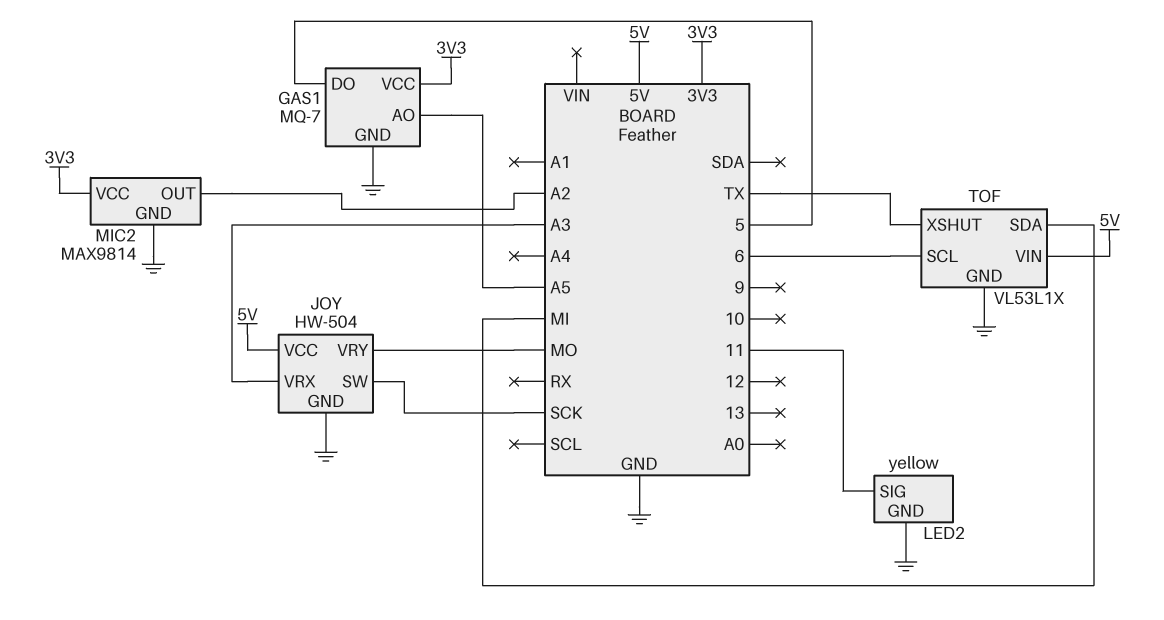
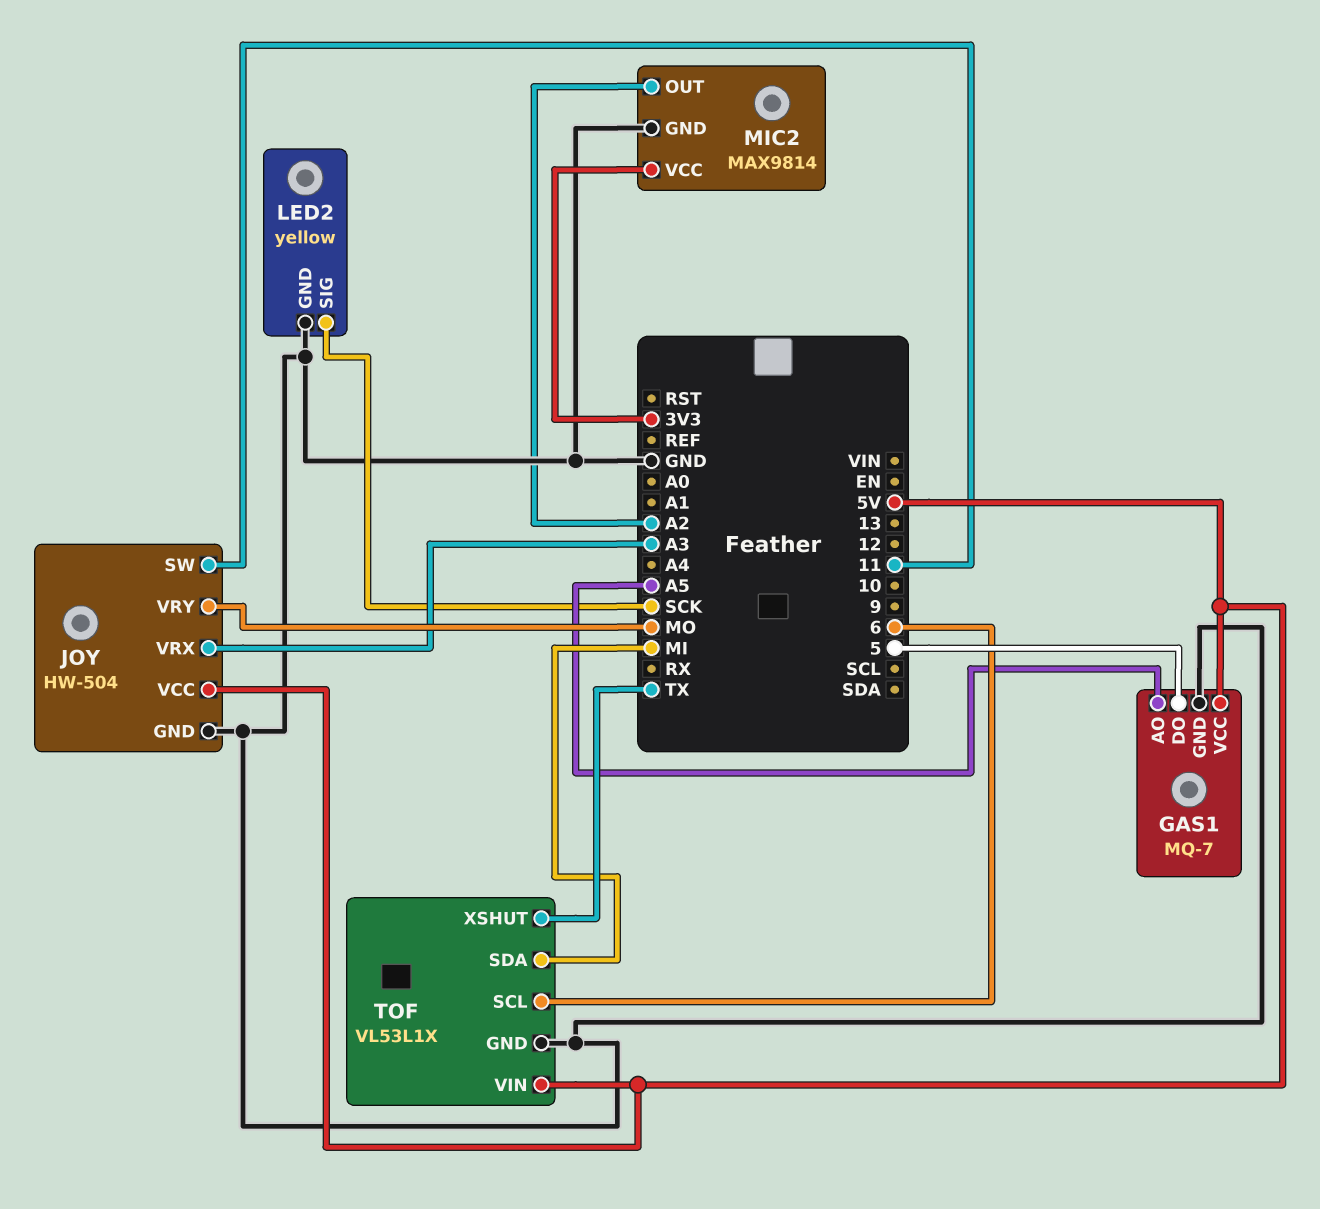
GAS1 pin VCC: 3V3 -> 5V
JOY pin SW: SCK -> 11
LED2 pin SIG: 11 -> SCK

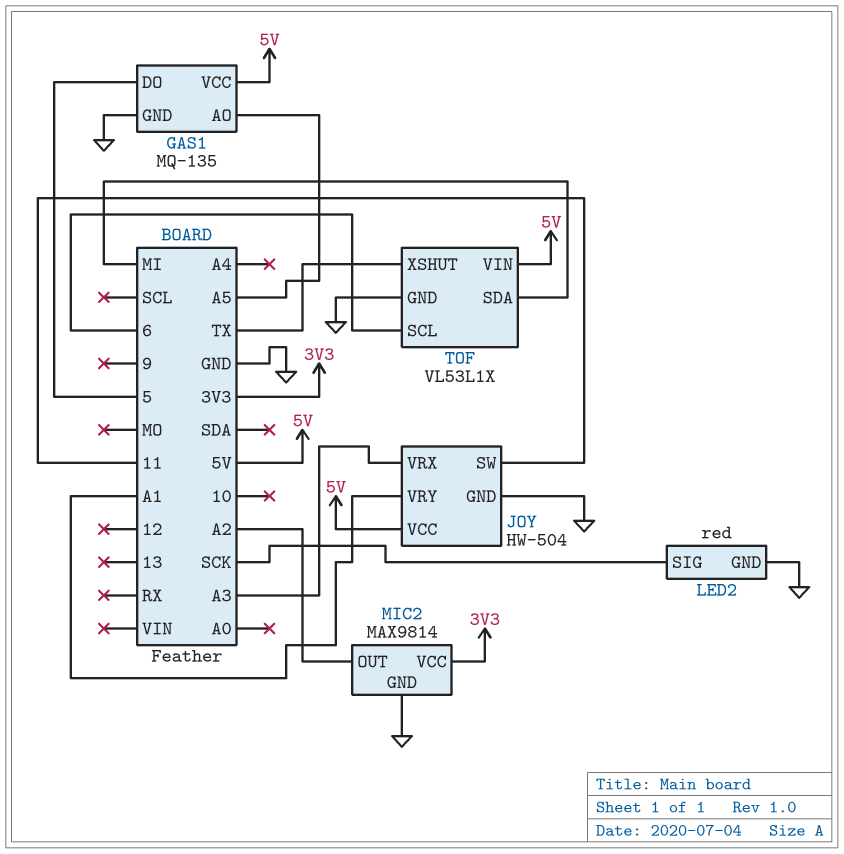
GAS1: MQ-7 -> MQ-135
JOY pin VRY: MO -> A1
LED2: yellow -> red

